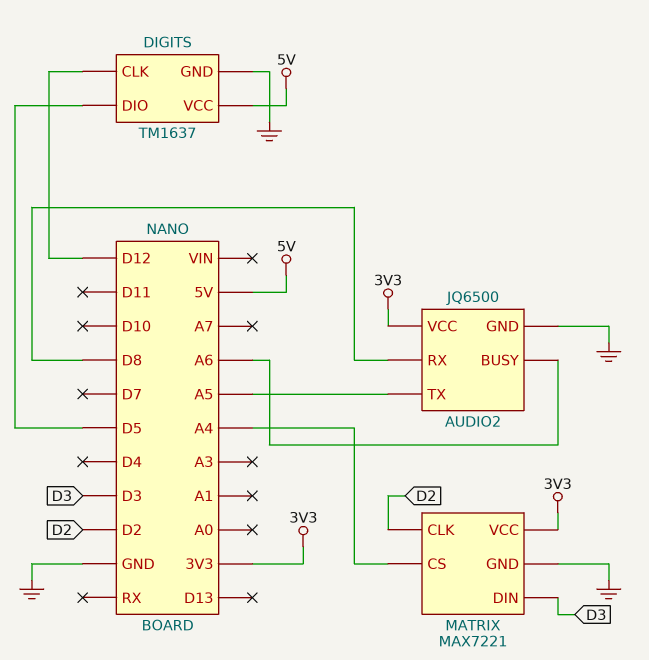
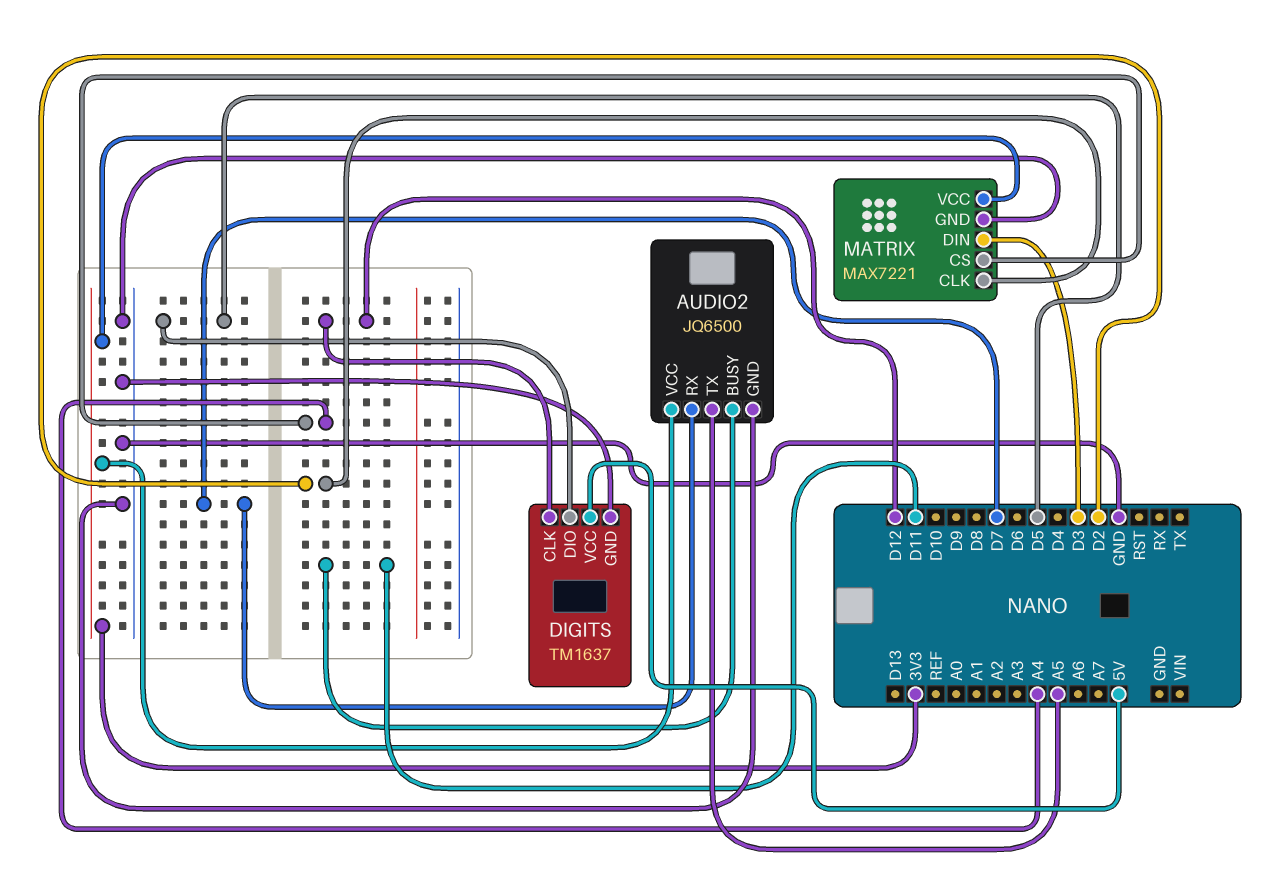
AUDIO2 pin BUSY: A6 -> D11
AUDIO2 pin RX: D8 -> D7

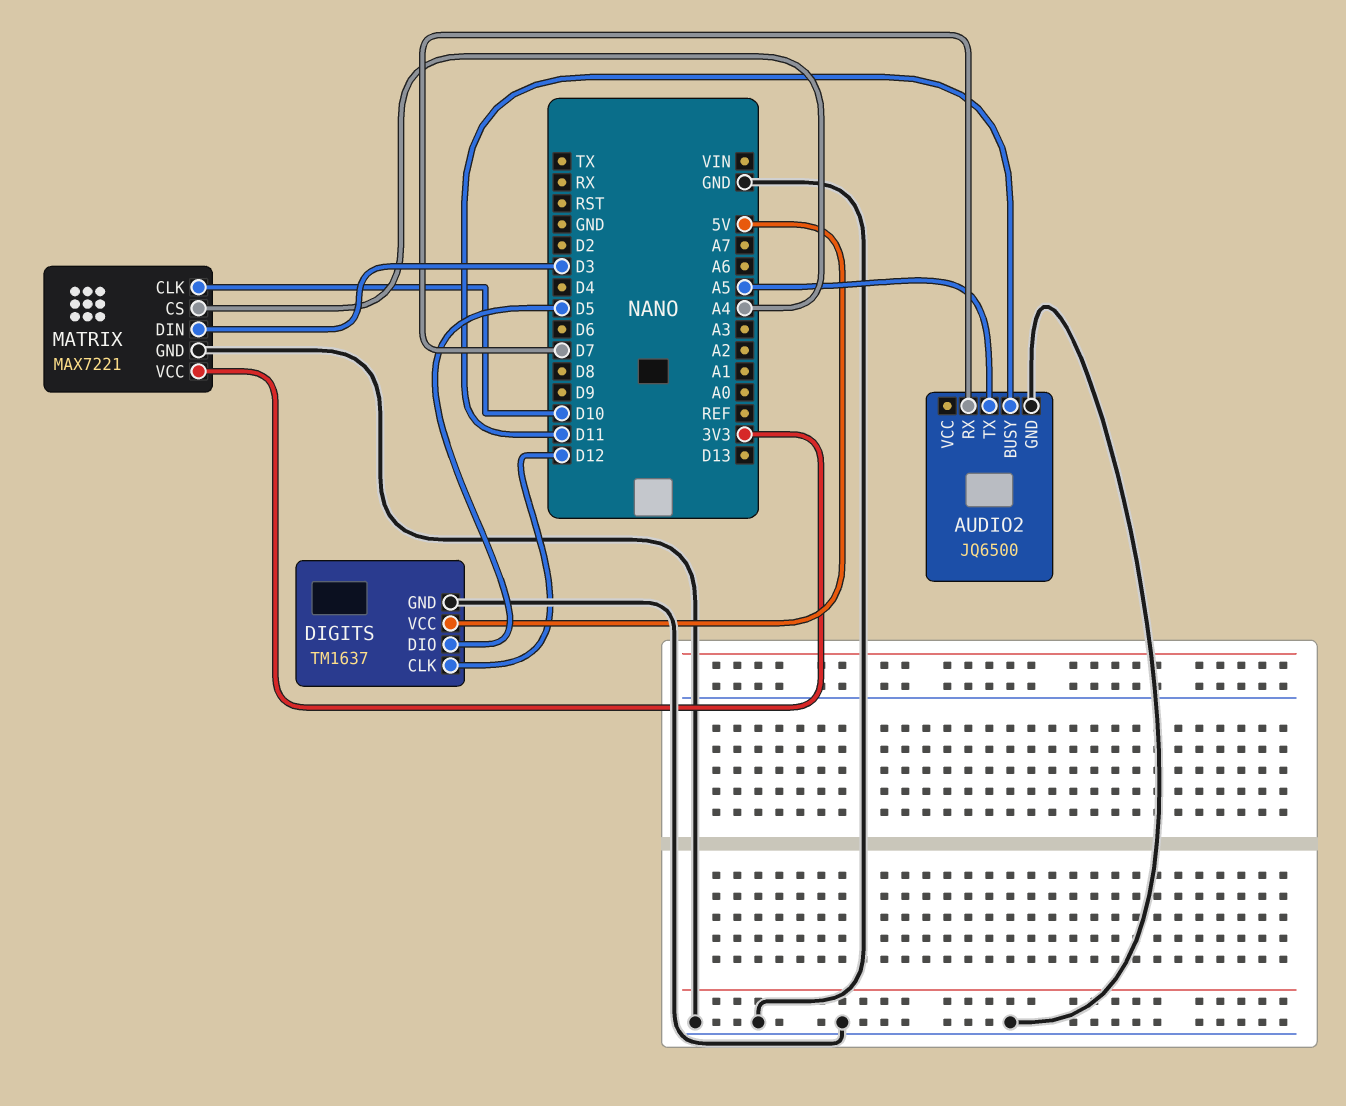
AUDIO2 pin VCC: 3V3 -> none
MATRIX pin CLK: D2 -> D10

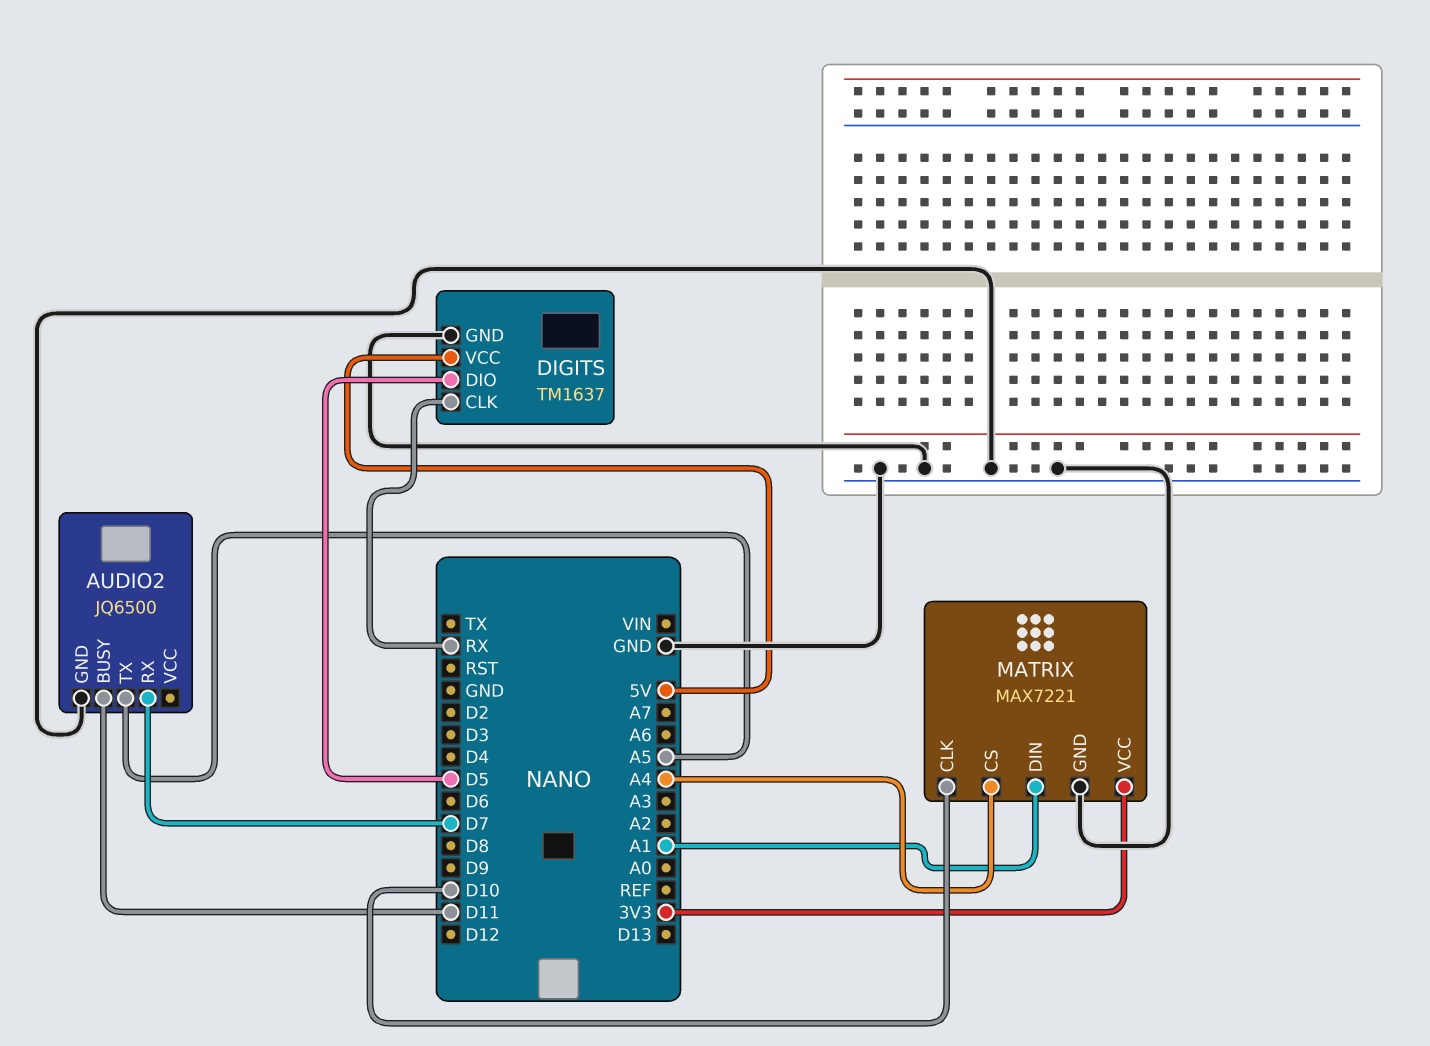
DIGITS pin CLK: D12 -> RX
MATRIX pin DIN: D3 -> A1

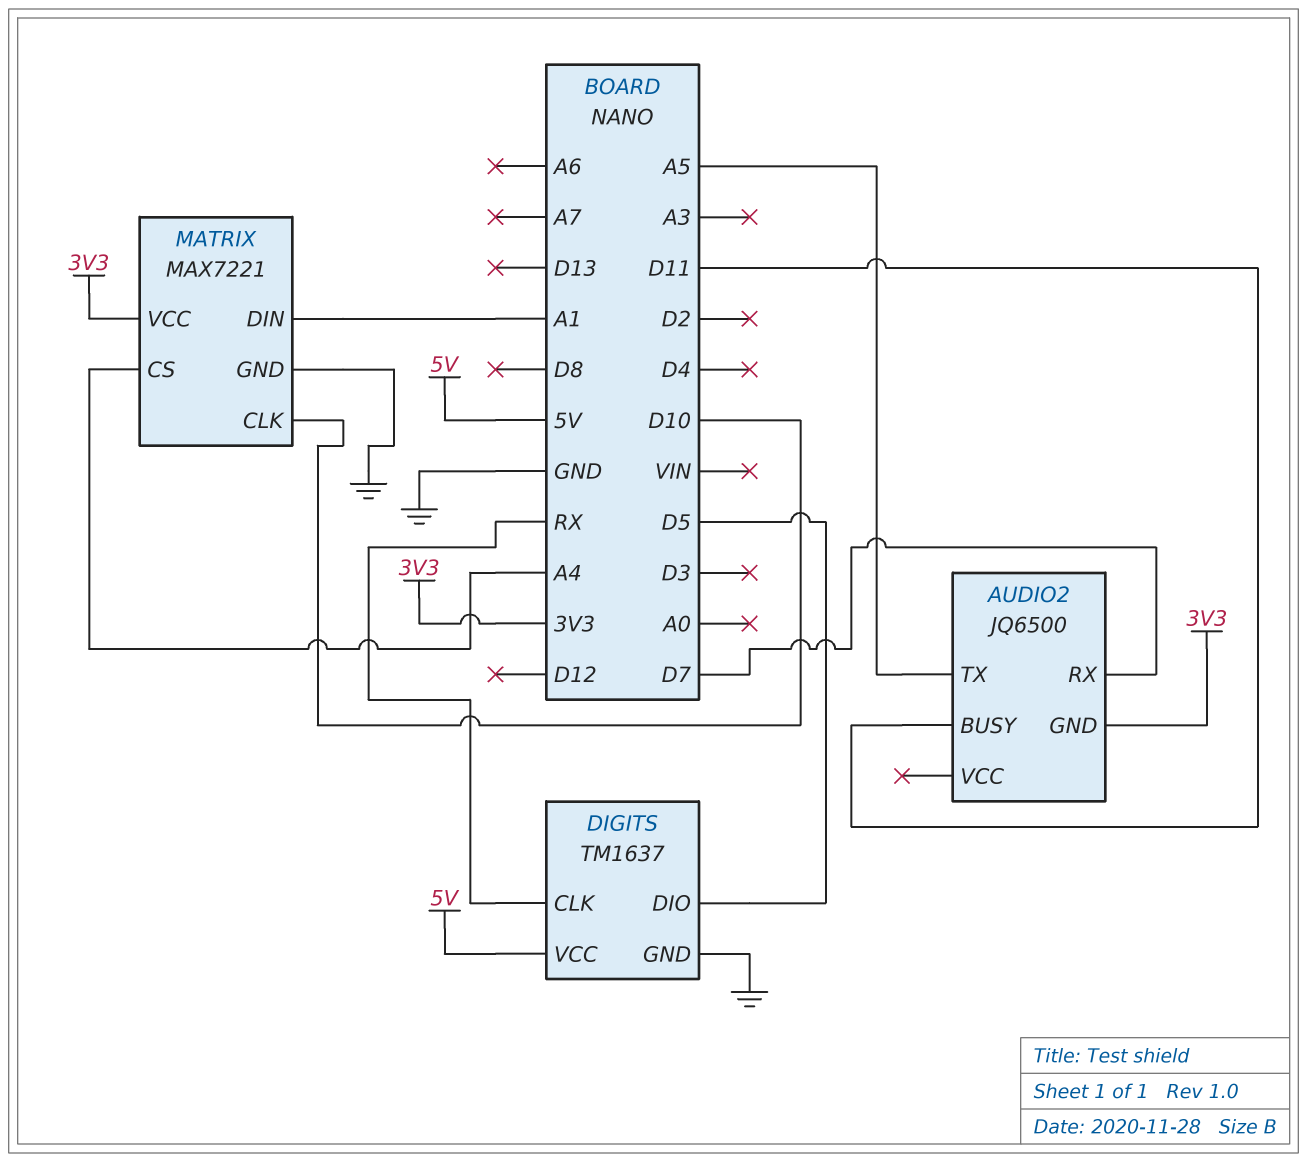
AUDIO2 pin GND: GND -> 3V3

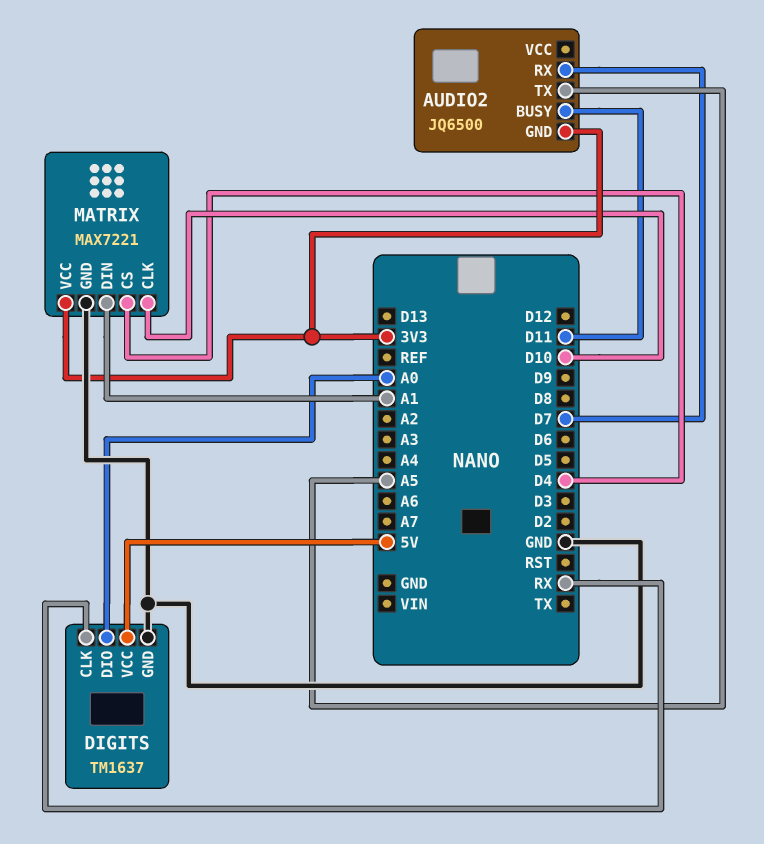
DIGITS pin DIO: D5 -> A0
MATRIX pin CS: A4 -> D4

